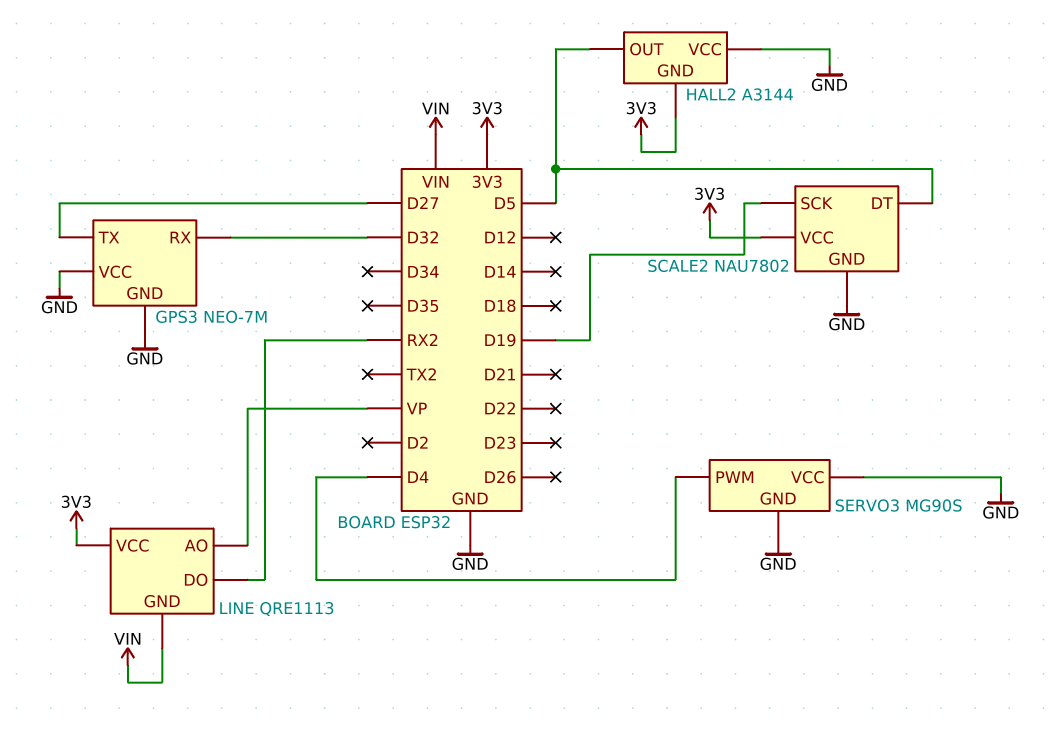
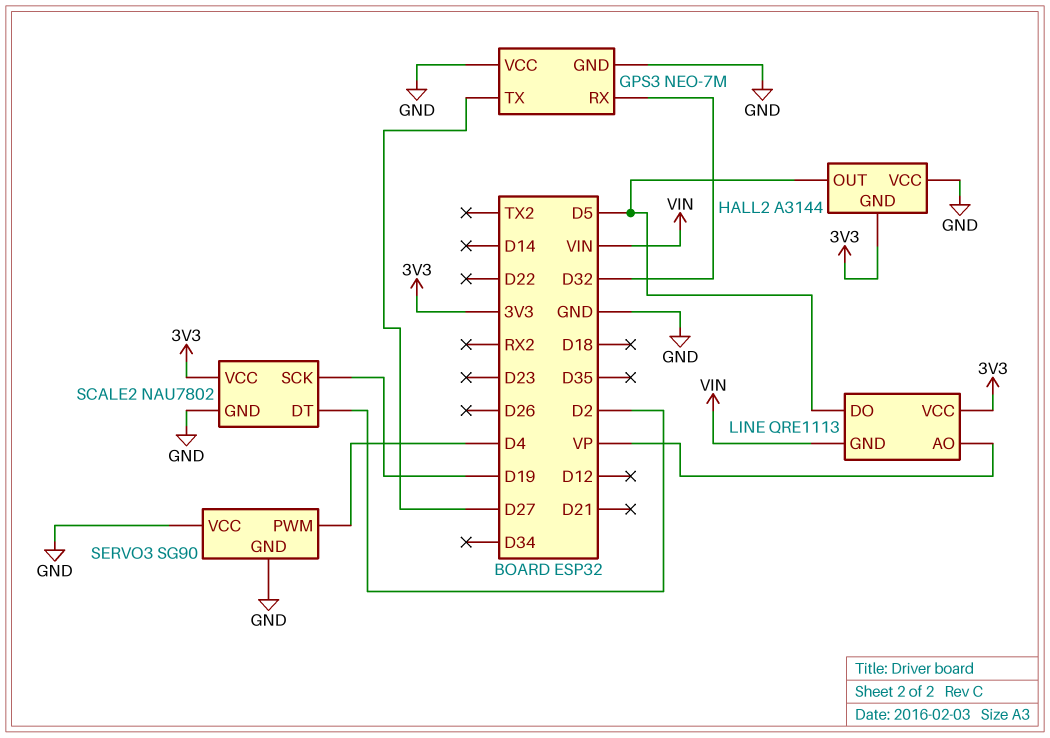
LINE pin DO: RX2 -> D5
SCALE2 pin DT: D5 -> D2
SERVO3: MG90S -> SG90

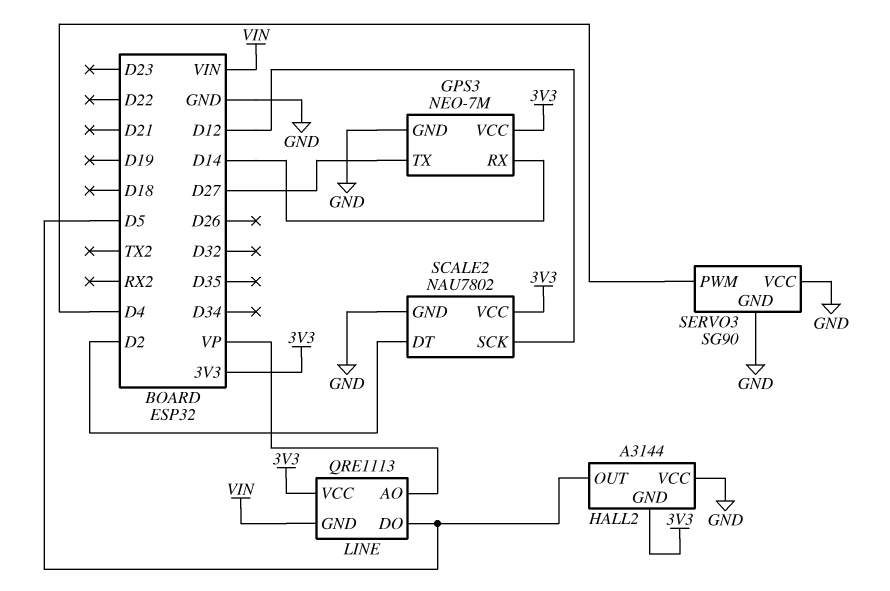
GPS3 pin RX: D32 -> D14
GPS3 pin VCC: GND -> 3V3
SCALE2 pin SCK: D19 -> D12

